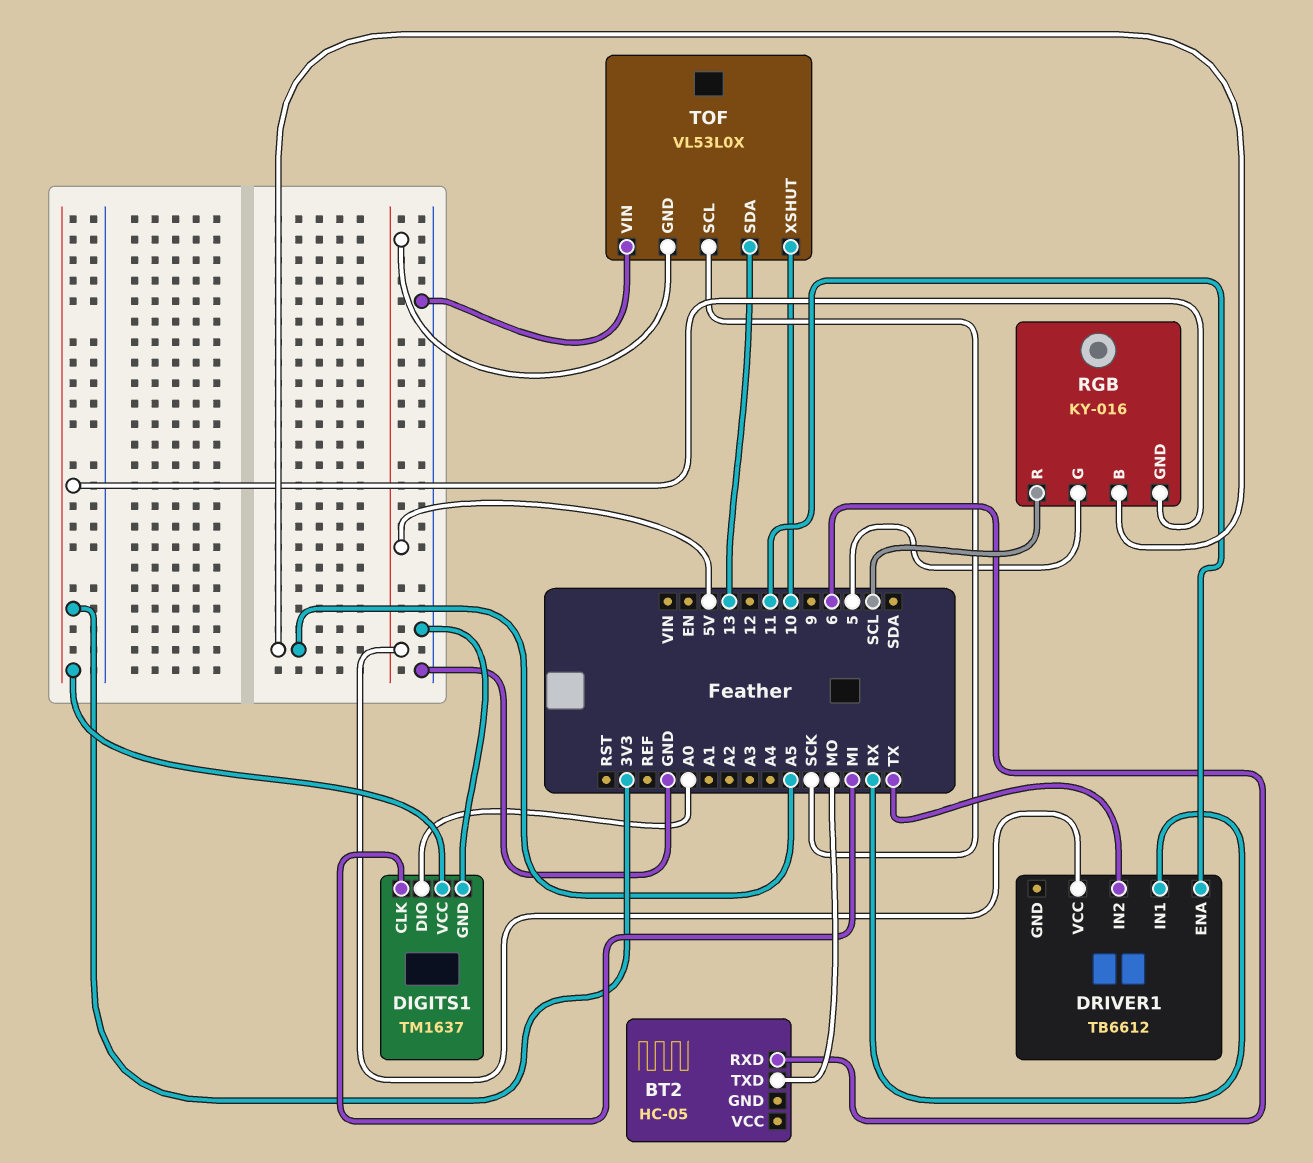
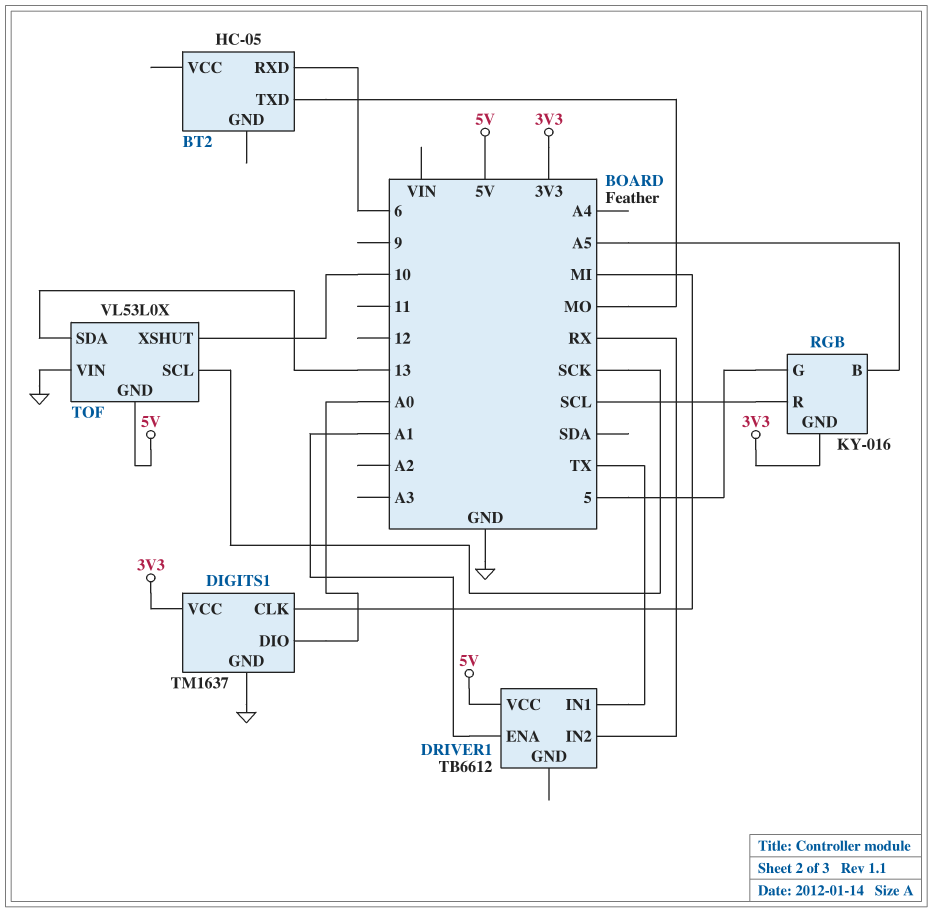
DRIVER1 pin ENA: 11 -> A1
DRIVER1 pin IN1: RX -> TX
DRIVER1 pin IN2: TX -> RX

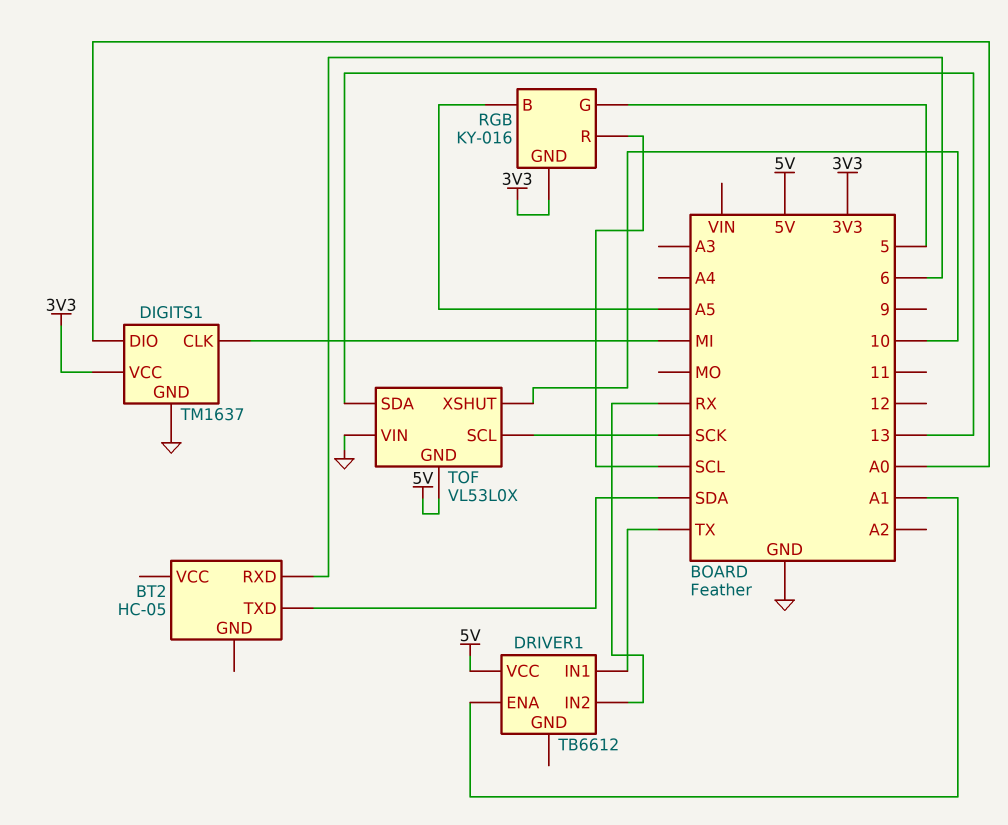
BT2 pin TXD: MO -> SDA

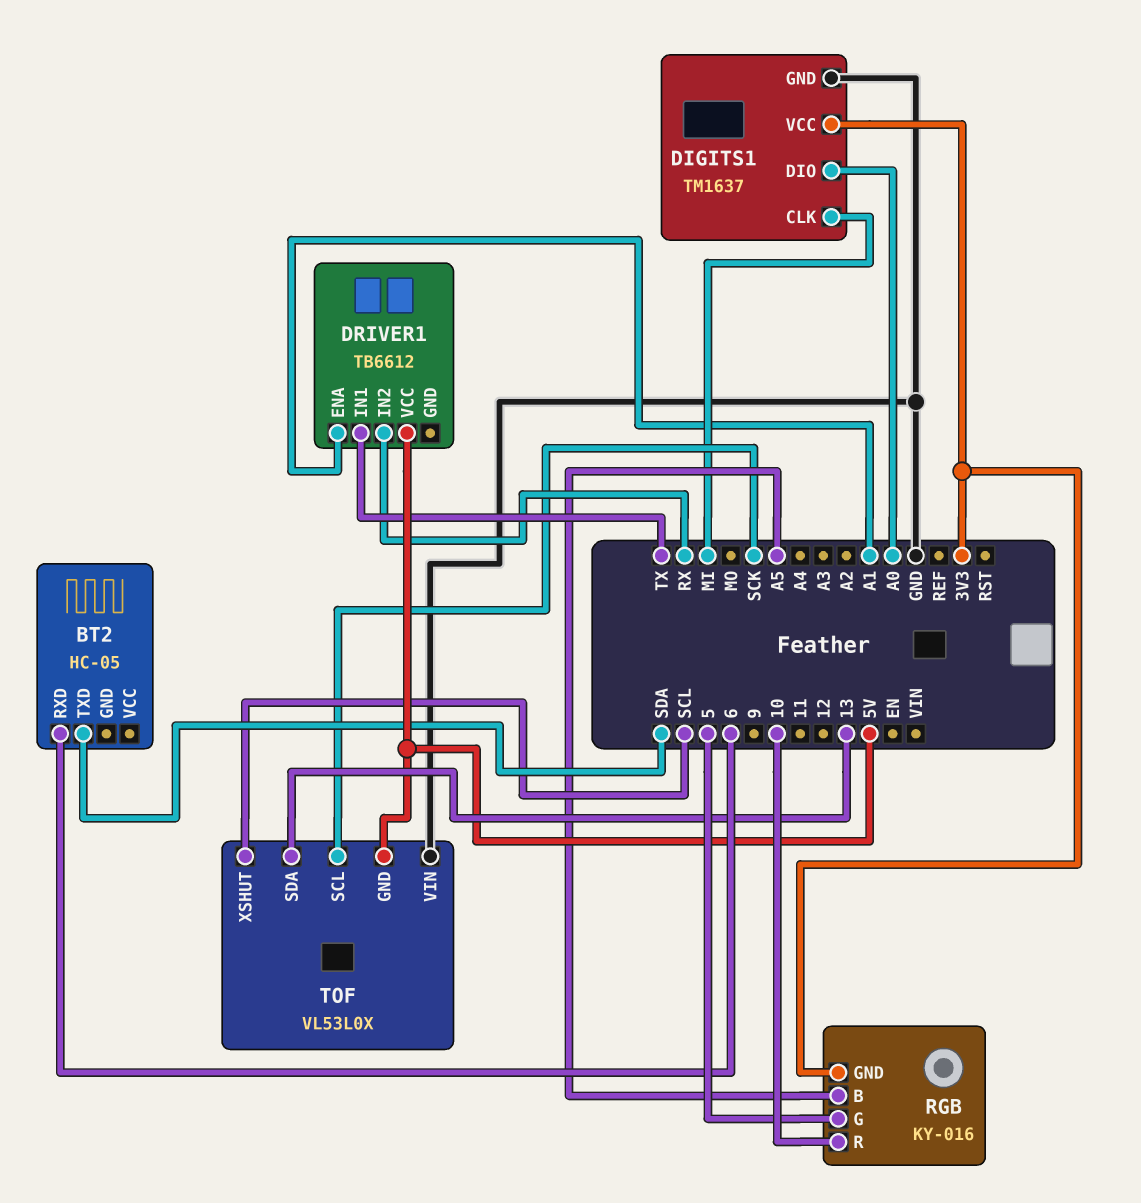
RGB pin R: SCL -> 10
TOF pin XSHUT: 10 -> SCL

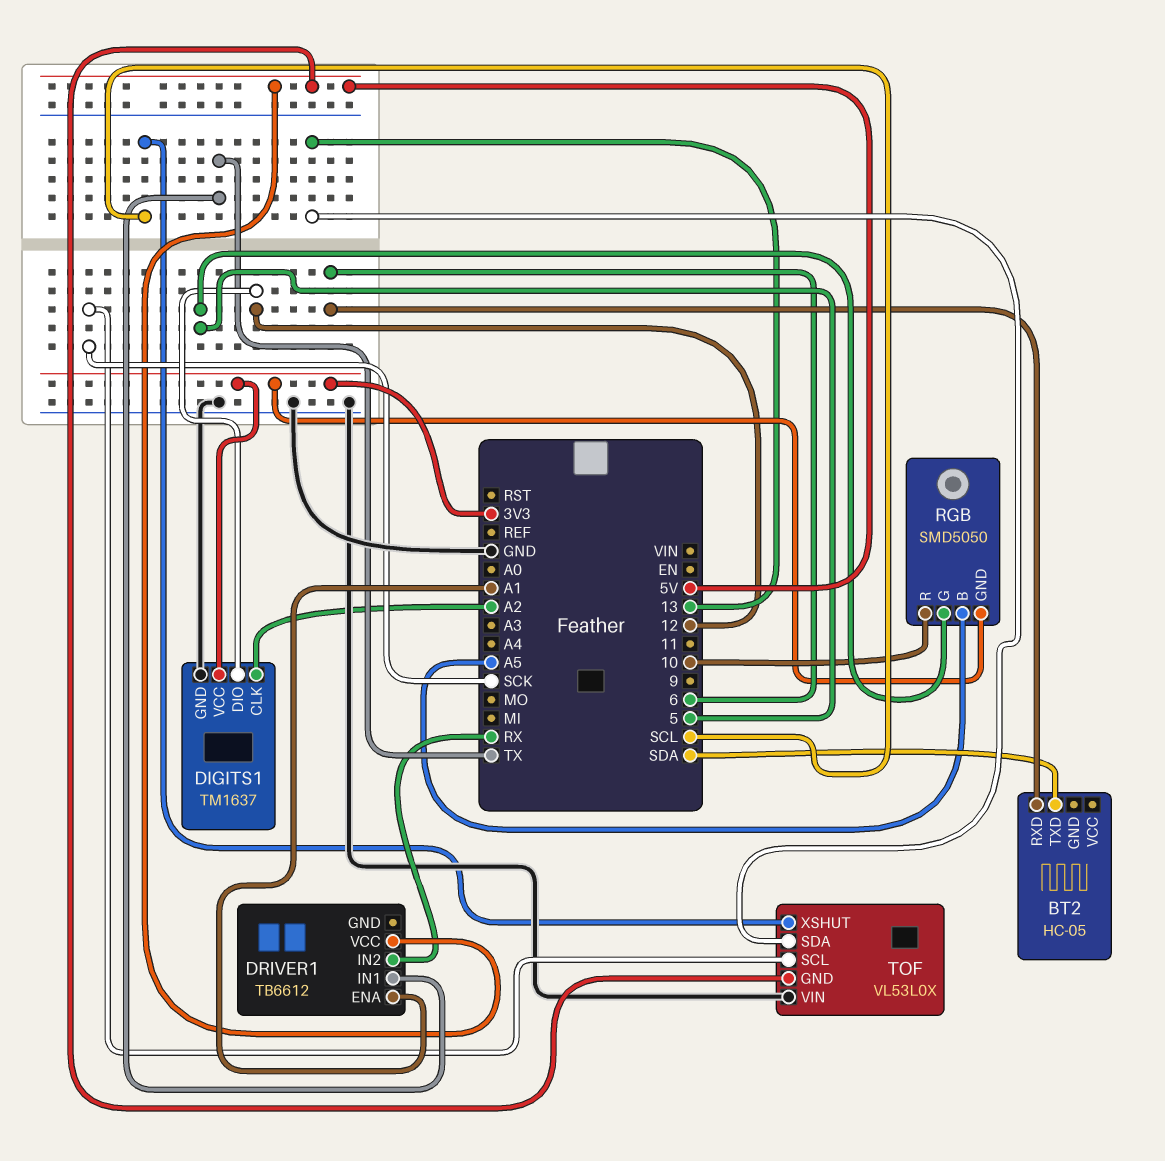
DIGITS1 pin CLK: MI -> A2
DIGITS1 pin DIO: A0 -> 12
RGB: KY-016 -> SMD5050

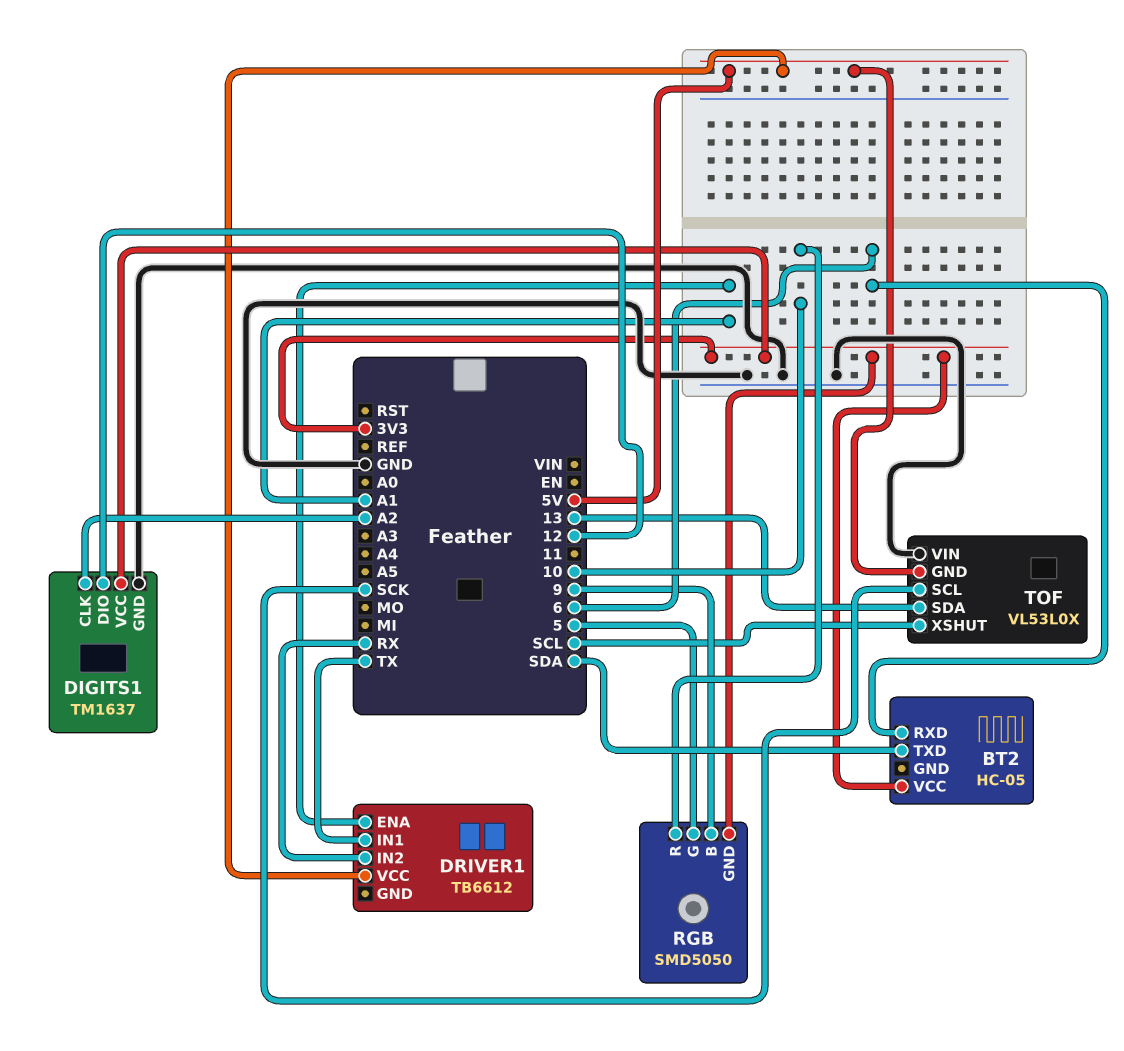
BT2 pin VCC: none -> 3V3
RGB pin B: A5 -> 9

